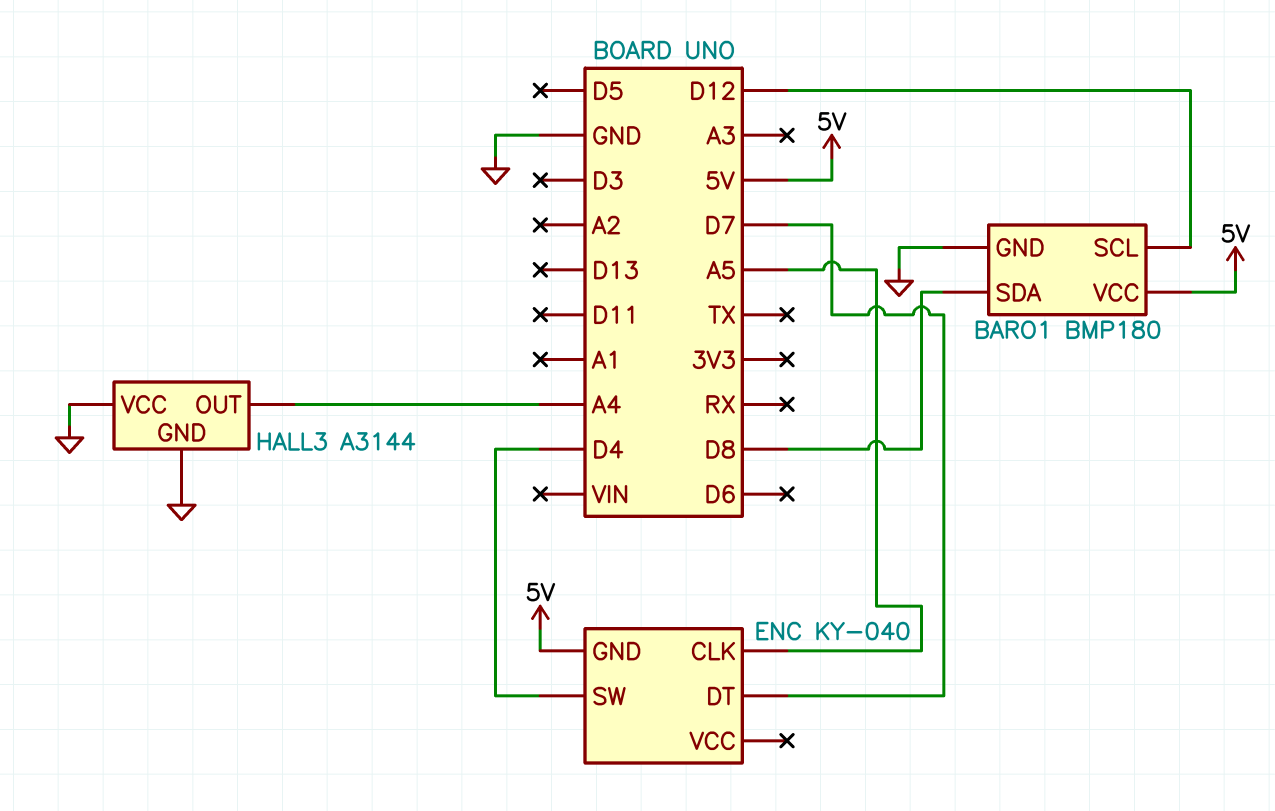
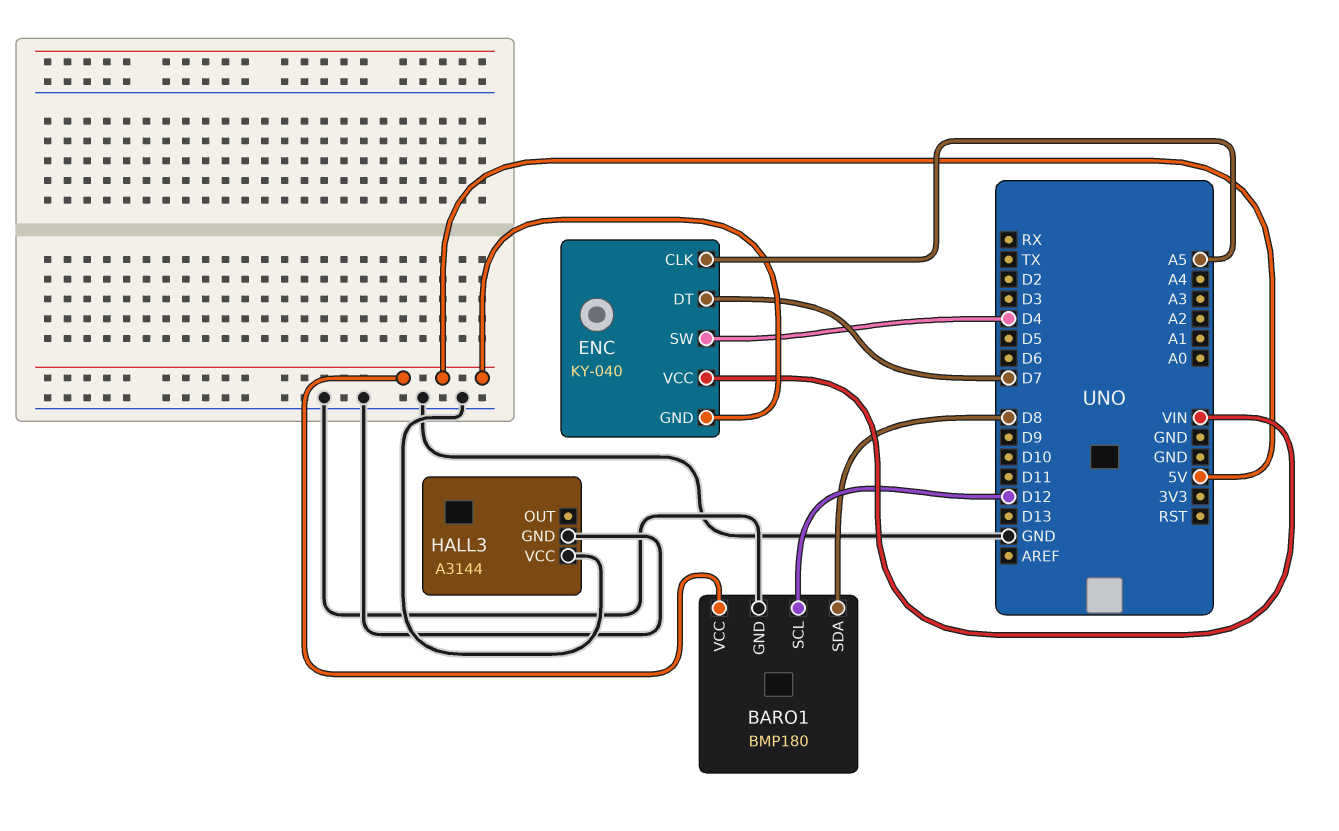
ENC pin VCC: none -> VIN
HALL3 pin OUT: A4 -> none

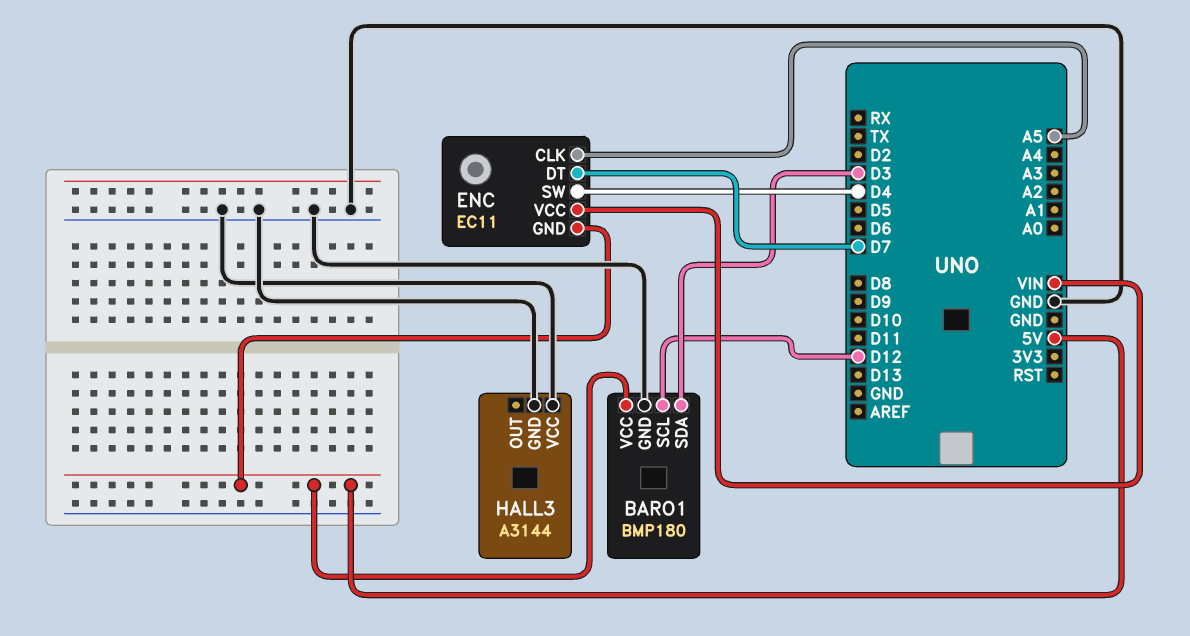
BARO1 pin SDA: D8 -> D3
ENC: KY-040 -> EC11

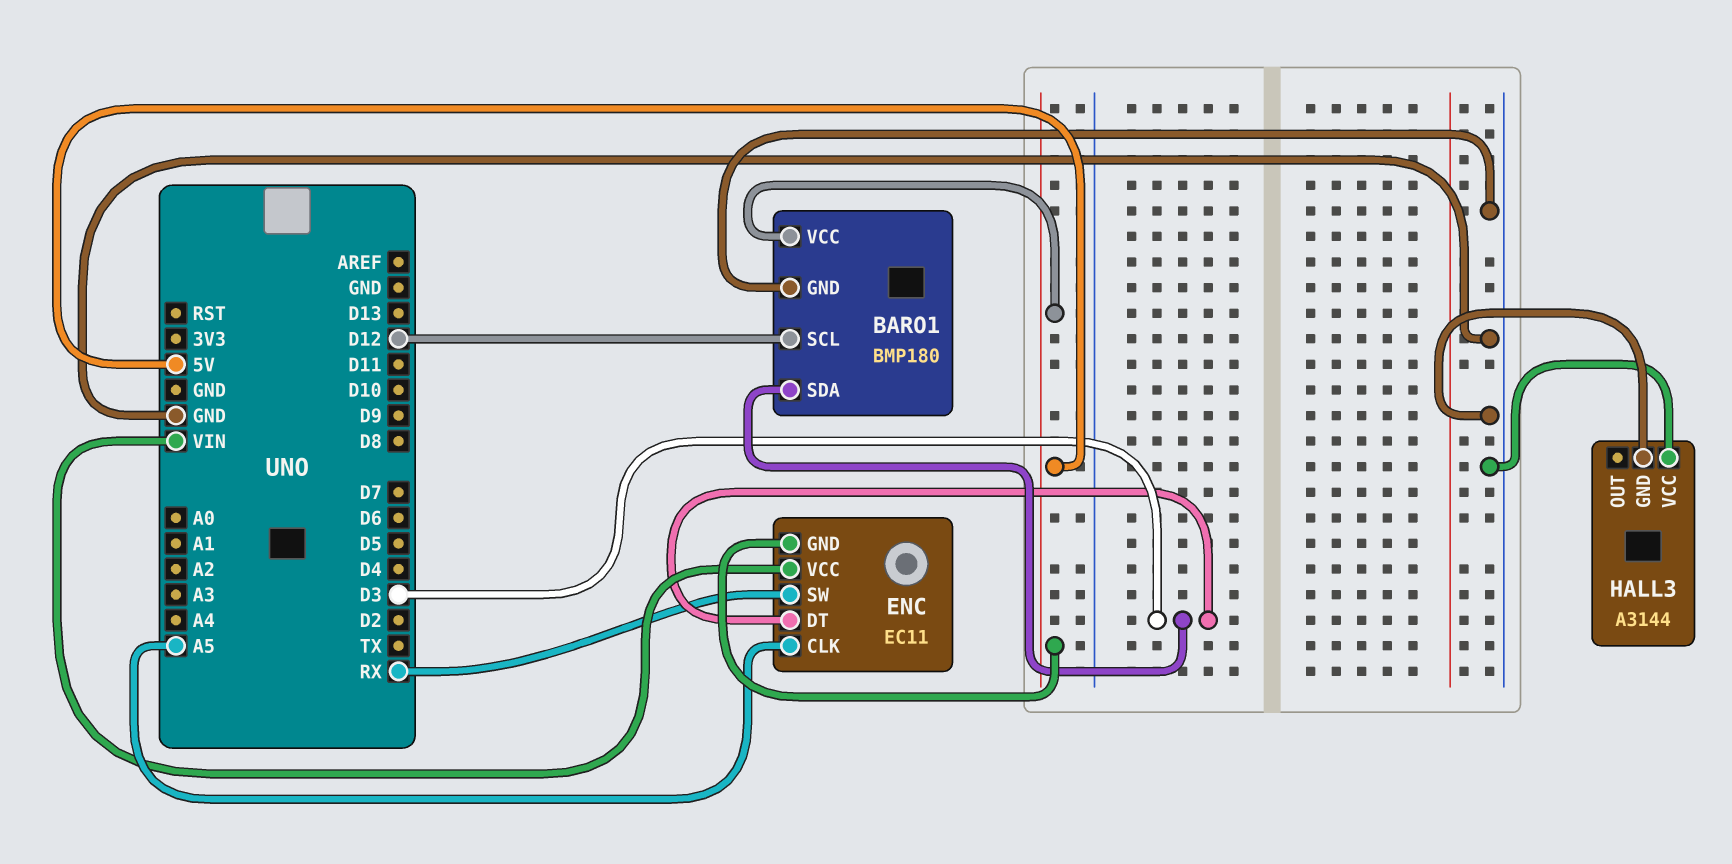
ENC pin DT: D7 -> D3
ENC pin SW: D4 -> RX

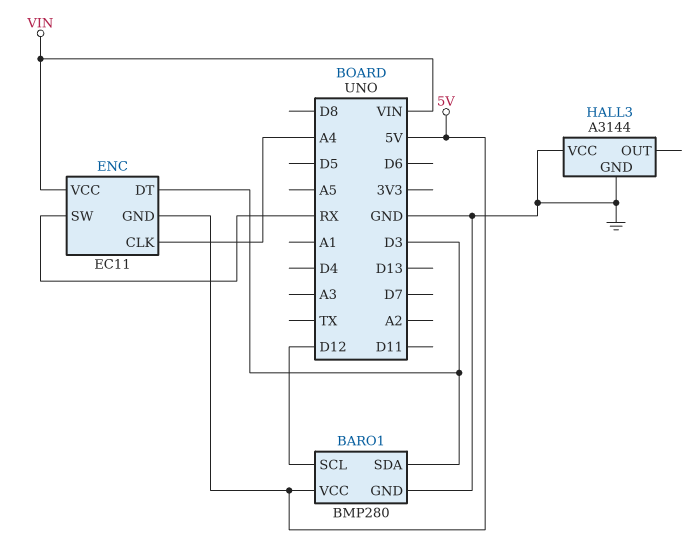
BARO1: BMP180 -> BMP280
ENC pin CLK: A5 -> A4

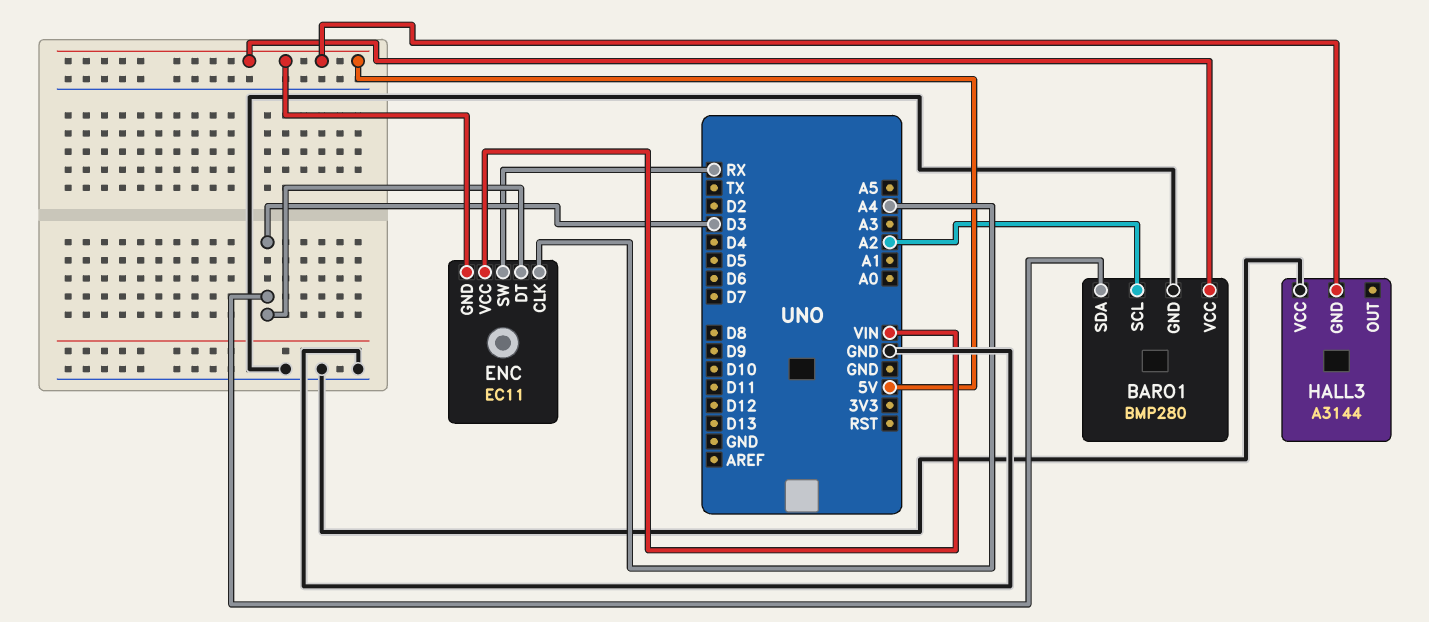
BARO1 pin SCL: D12 -> A2
HALL3 pin GND: GND -> 5V

